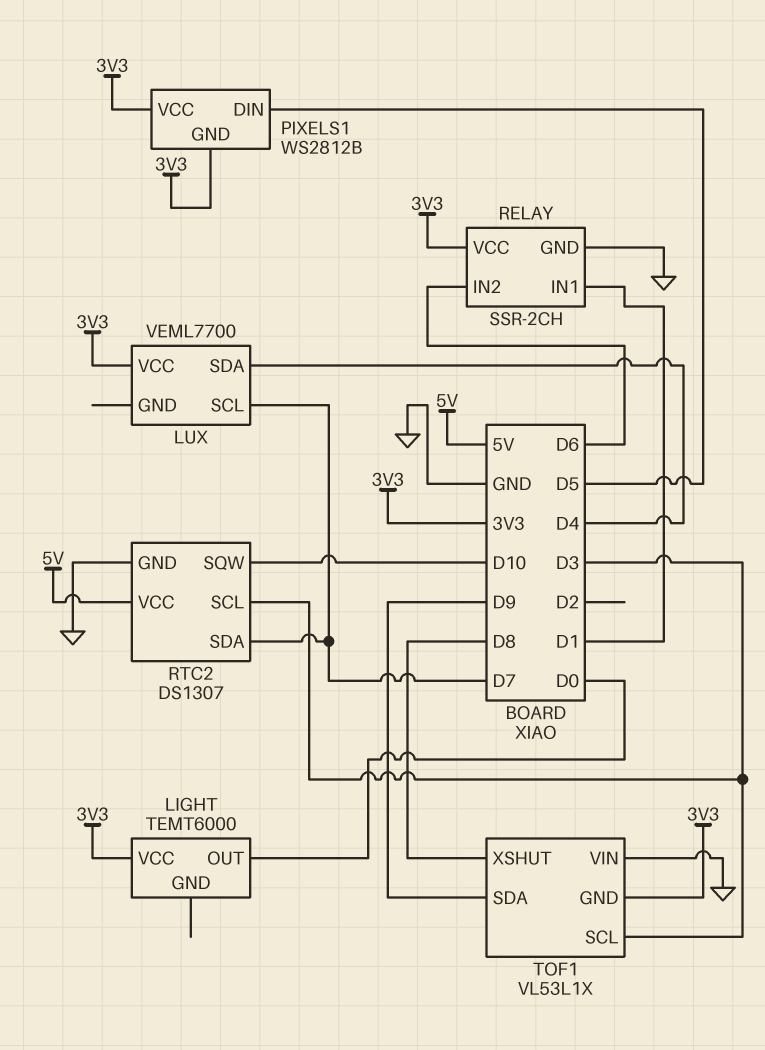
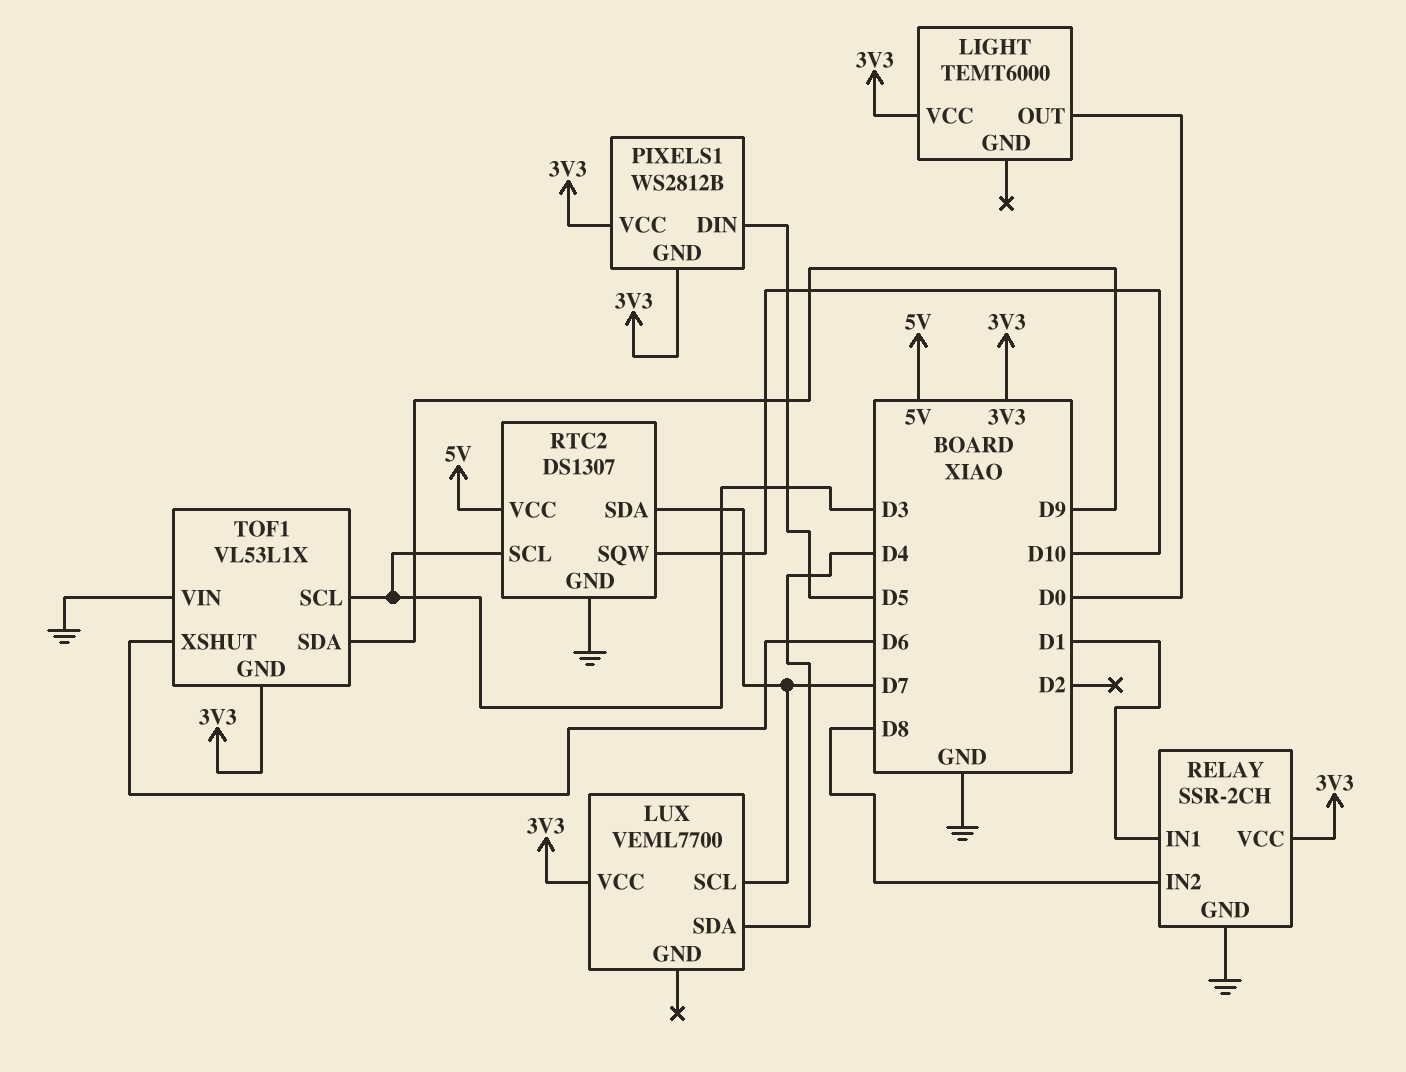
RELAY pin IN2: D6 -> D8
TOF1 pin XSHUT: D8 -> D6

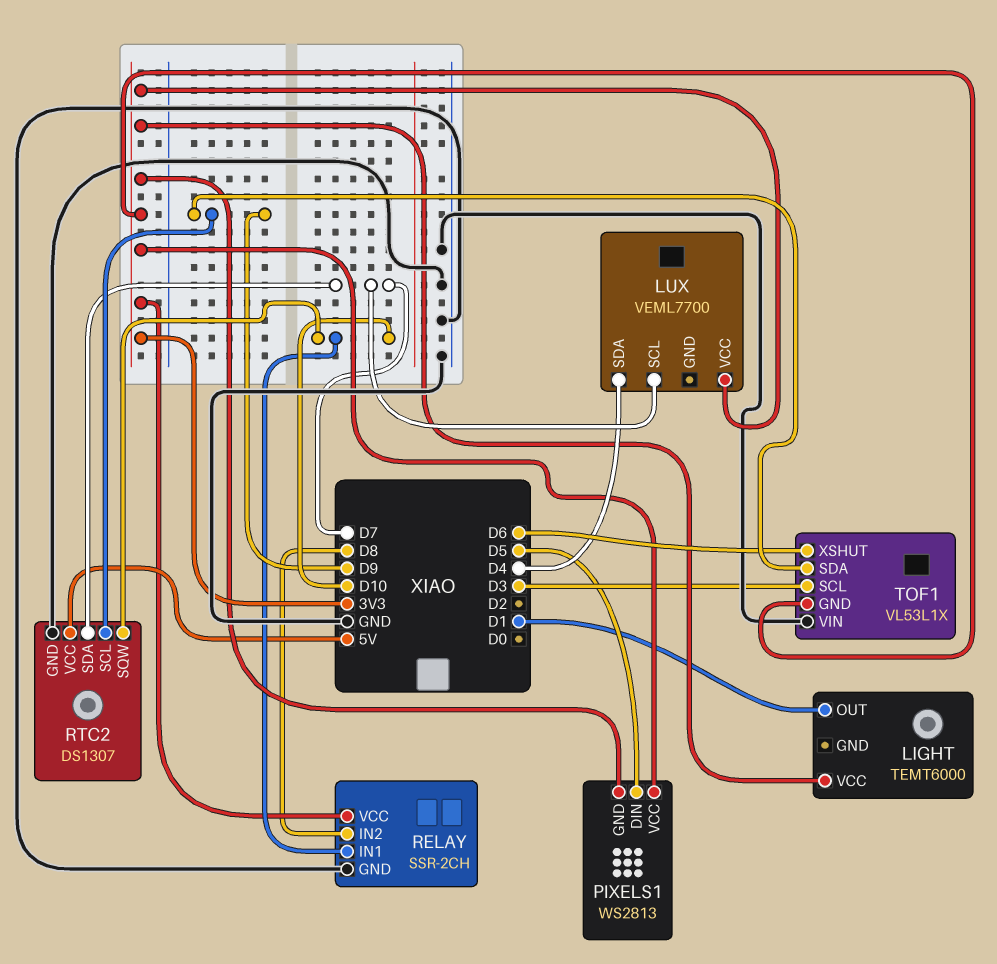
LIGHT pin OUT: D0 -> D1
PIXELS1: WS2812B -> WS2813
RELAY pin IN1: D1 -> D10
RTC2 pin SCL: D3 -> D9

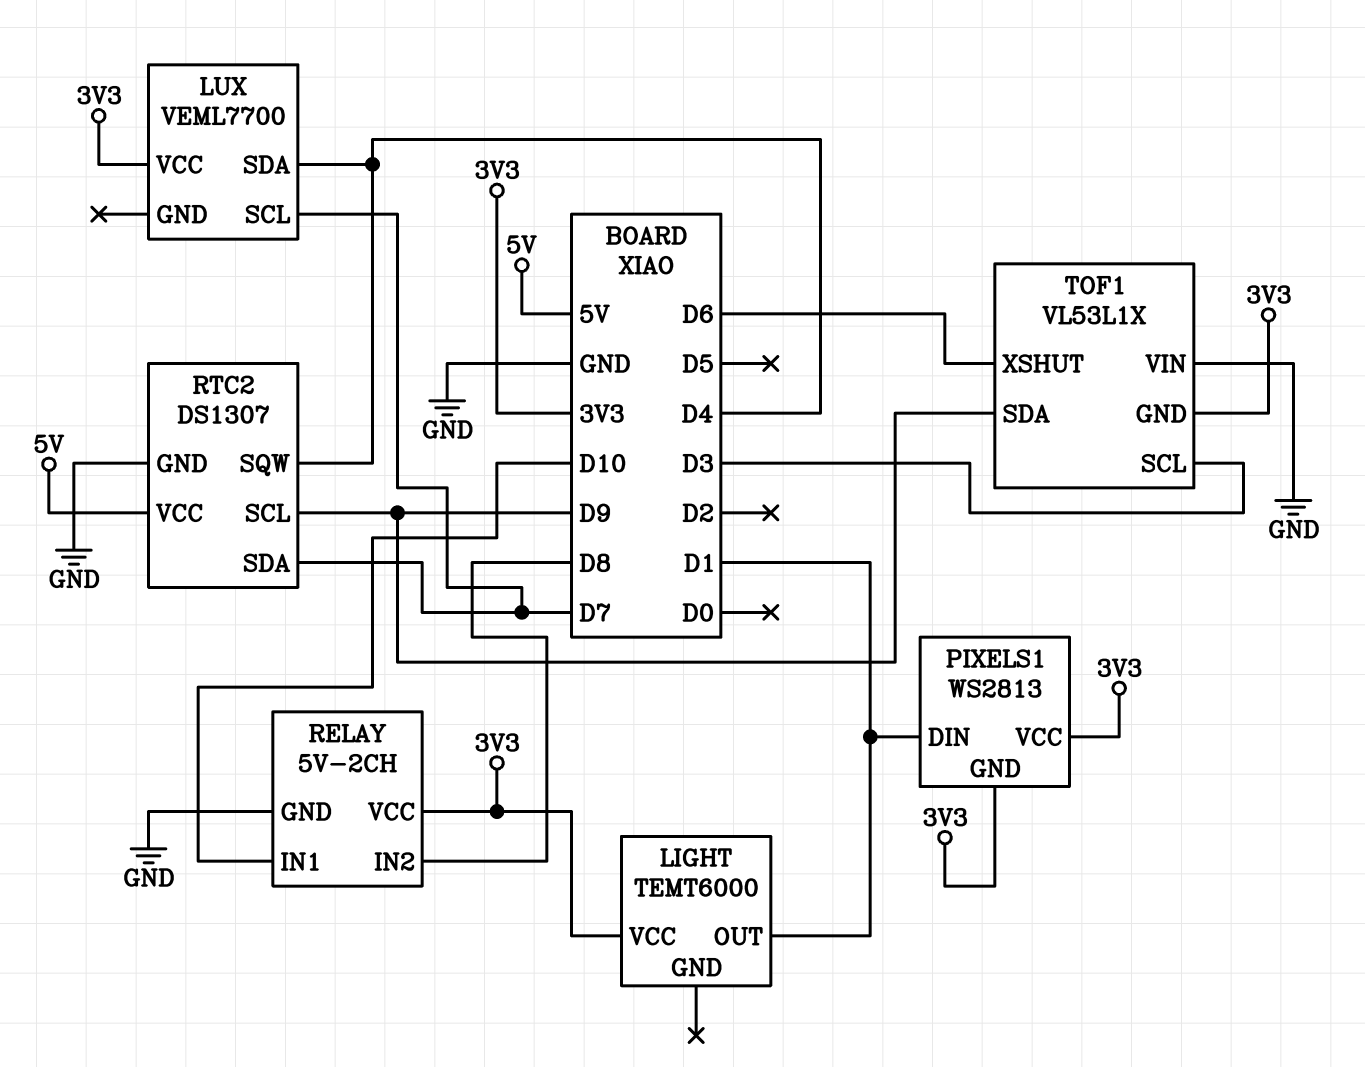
PIXELS1 pin DIN: D5 -> D1
RELAY: SSR-2CH -> 5V-2CH
RTC2 pin SQW: D10 -> D4

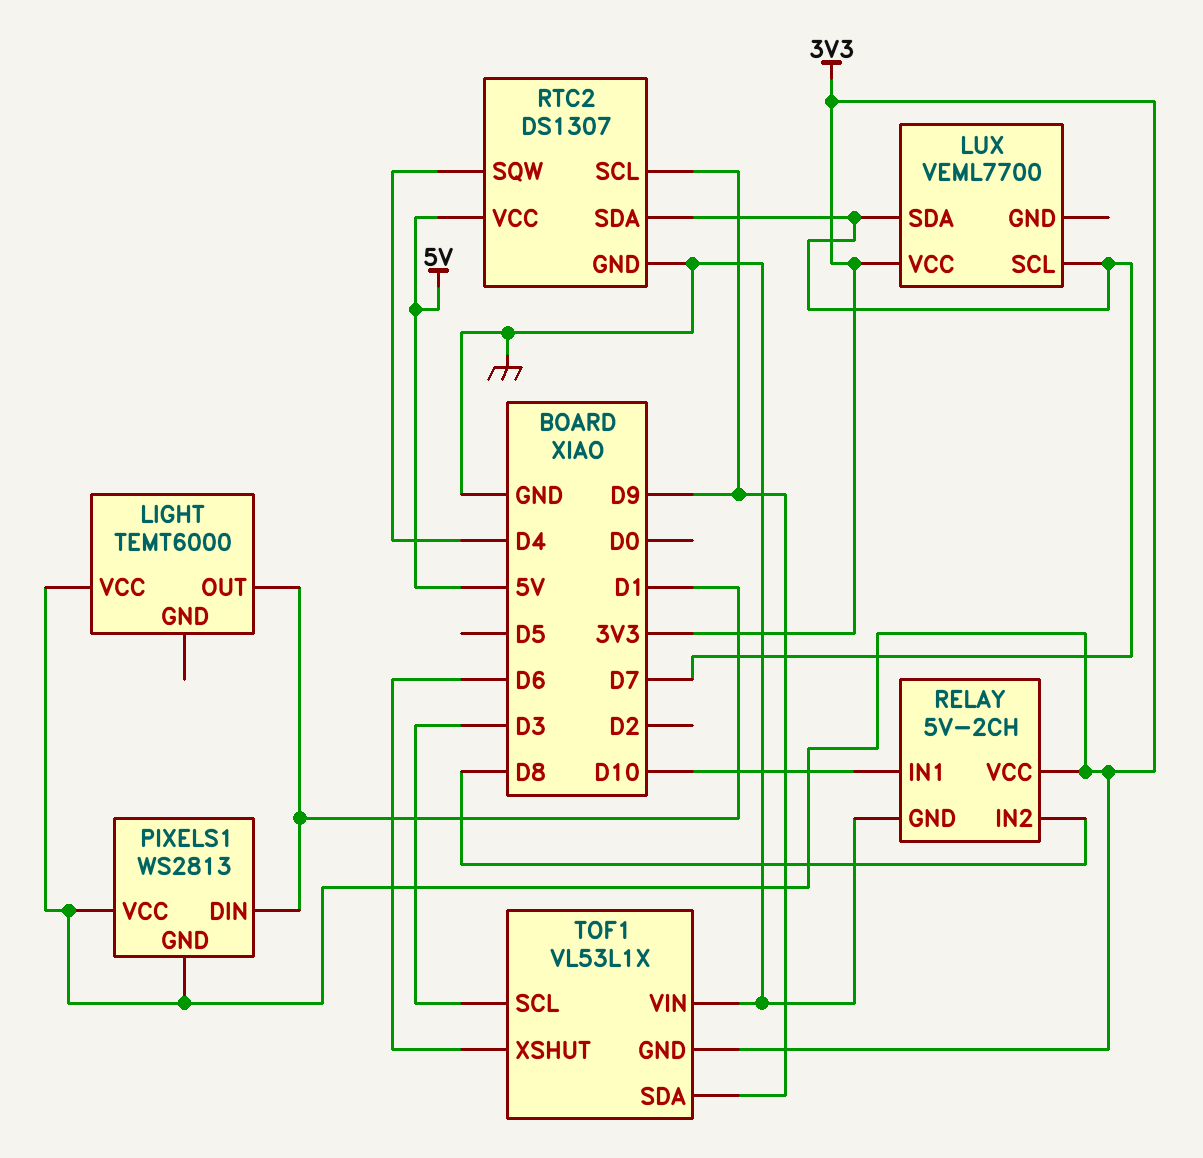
LUX pin SDA: D4 -> D7

